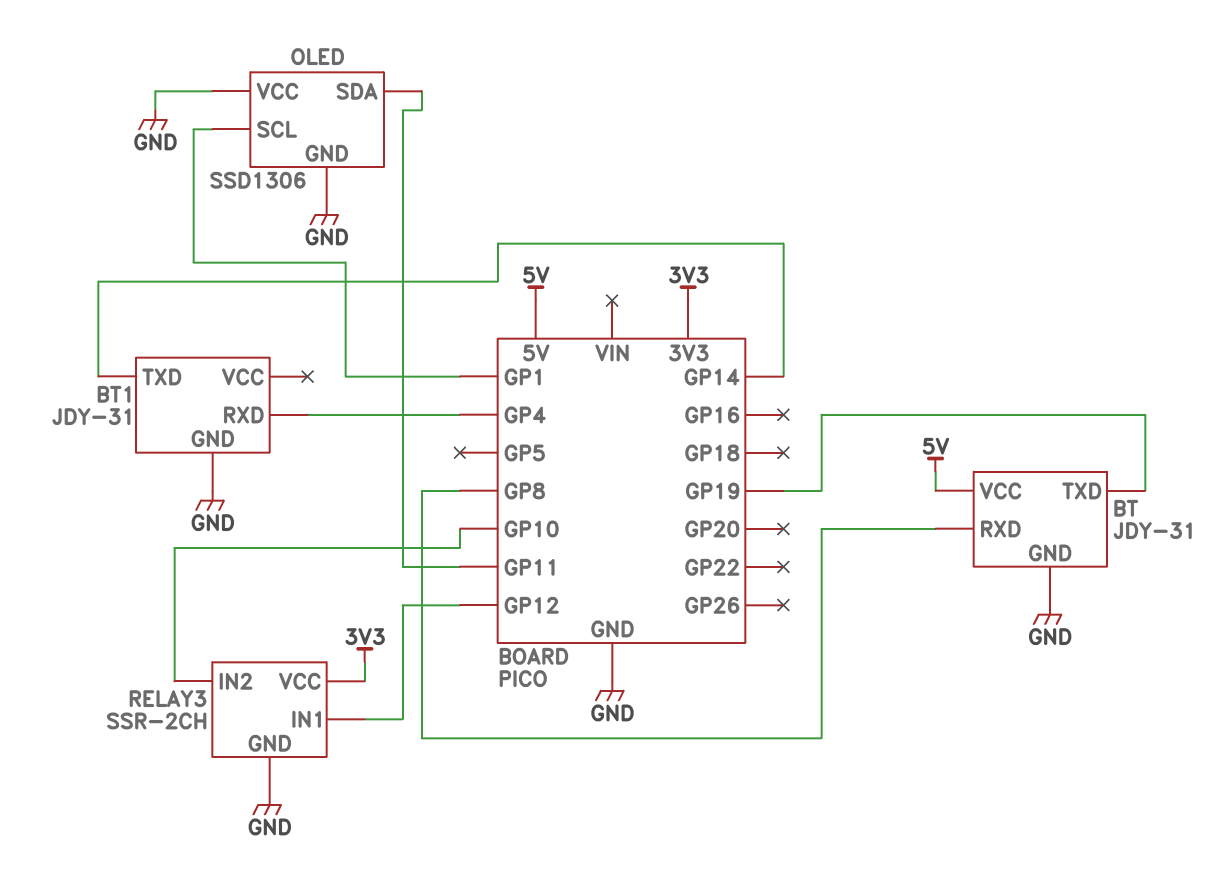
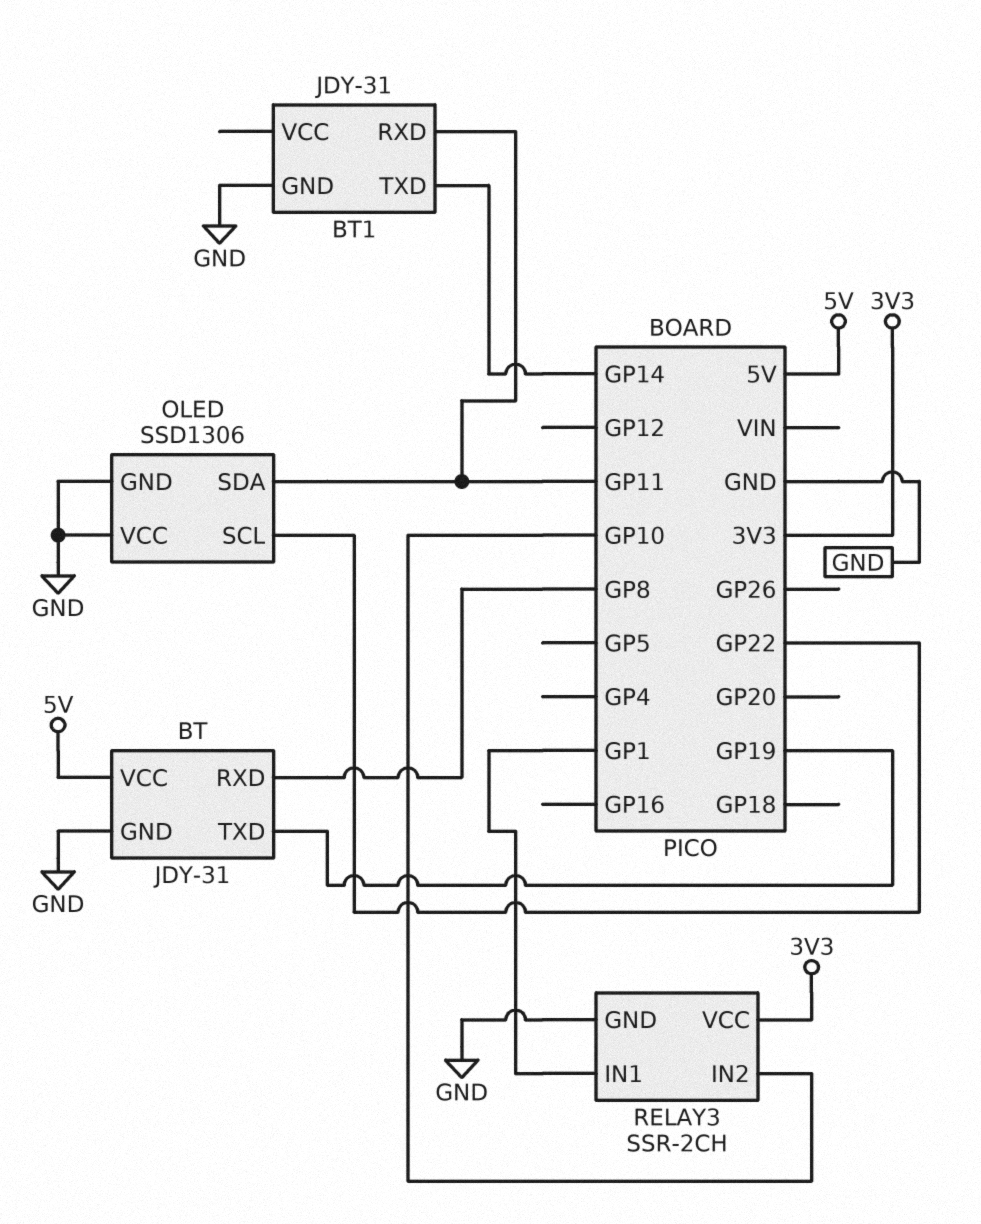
BT1 pin RXD: GP4 -> GP11
OLED pin SCL: GP1 -> GP22
RELAY3 pin IN1: GP12 -> GP1

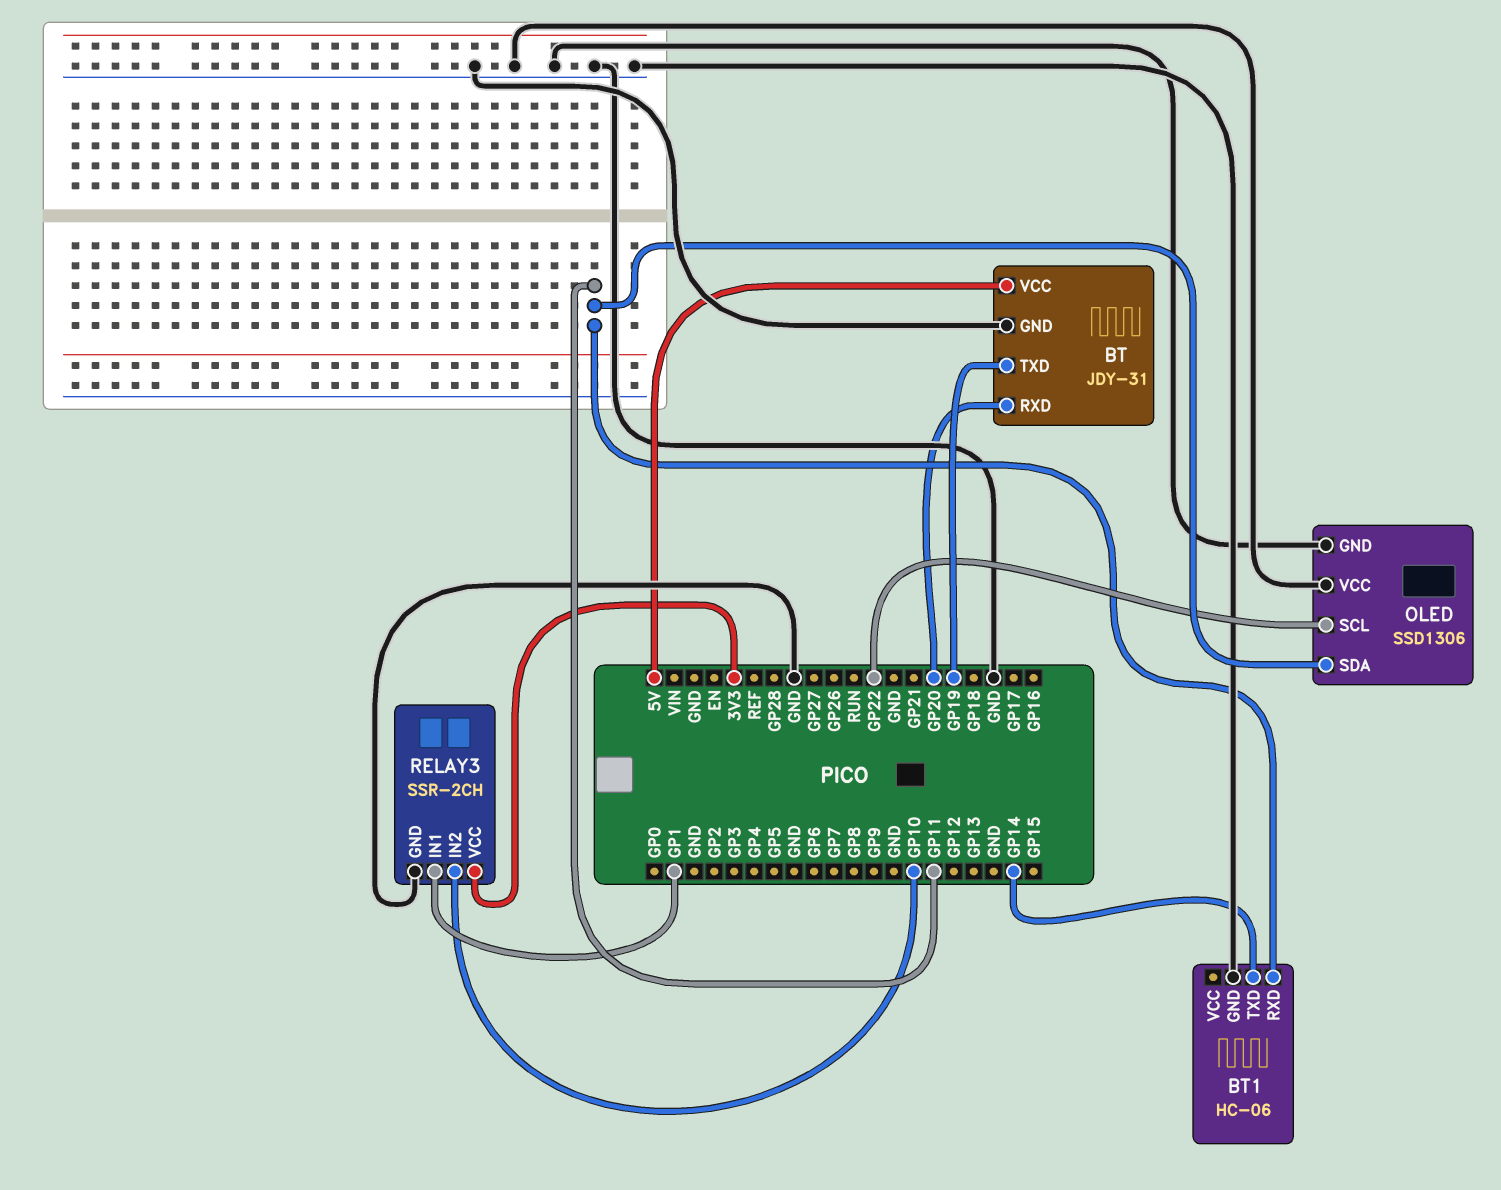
BT pin RXD: GP8 -> GP20
BT1: JDY-31 -> HC-06

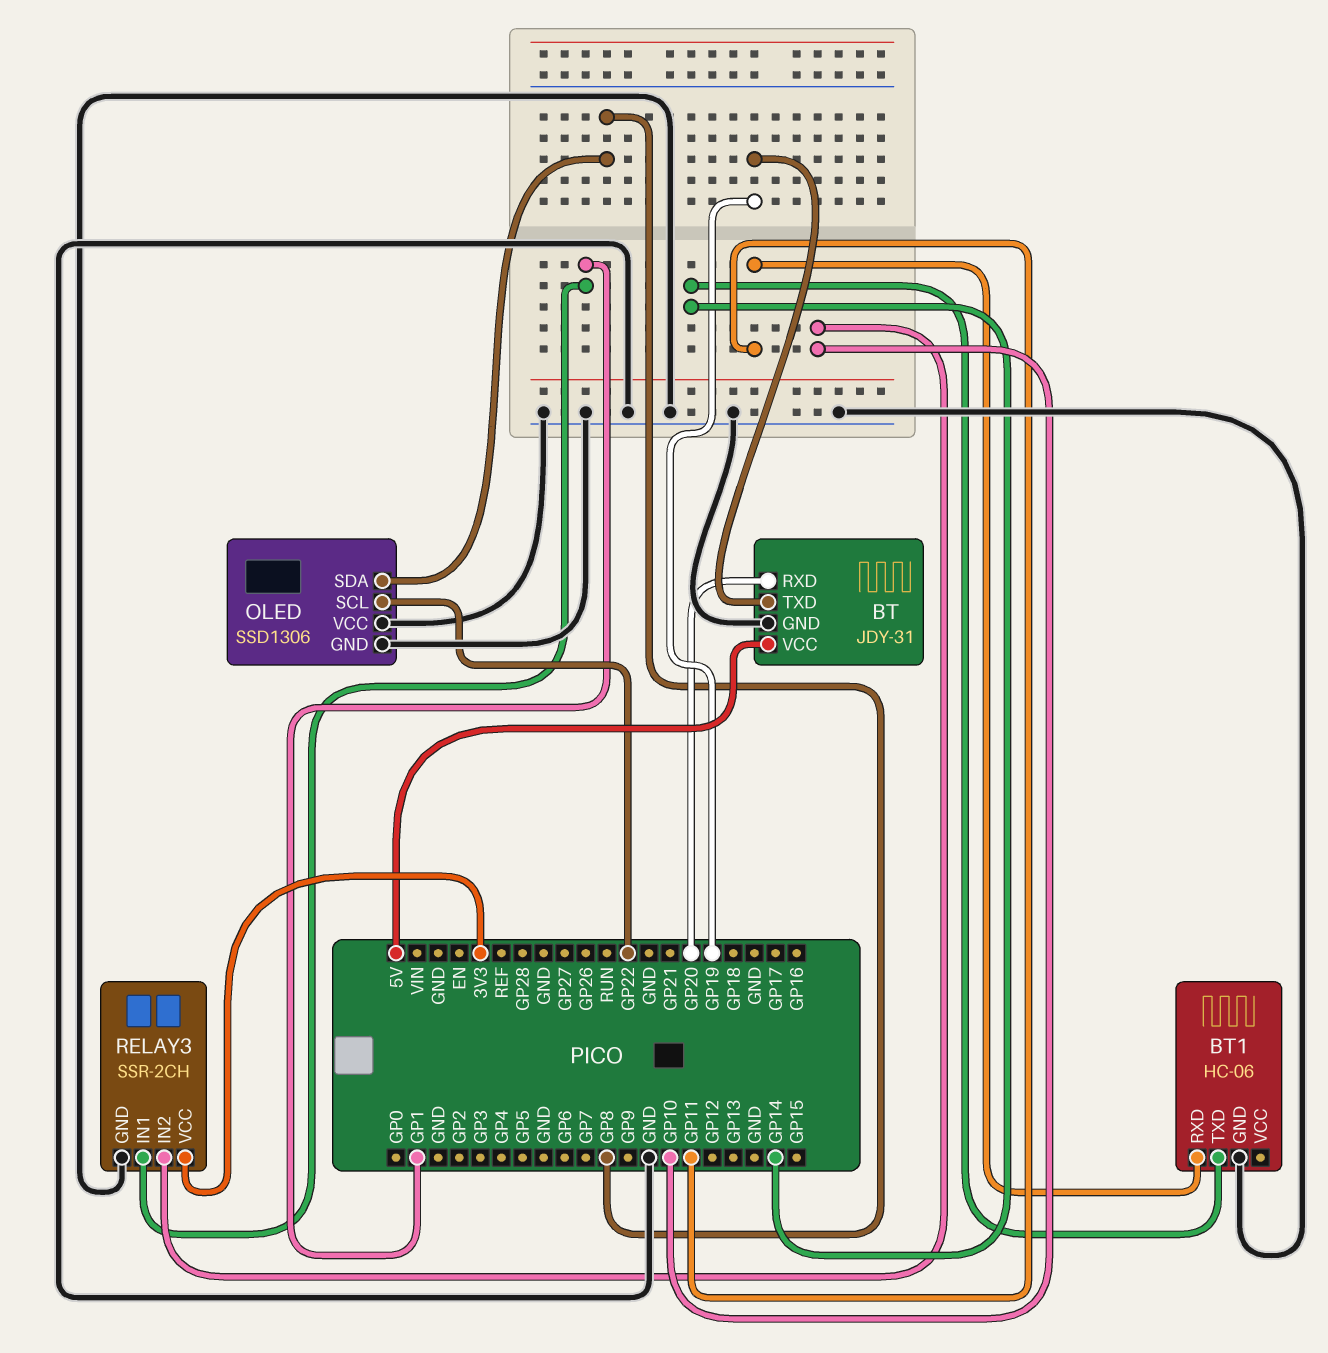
OLED pin SDA: GP11 -> GP8

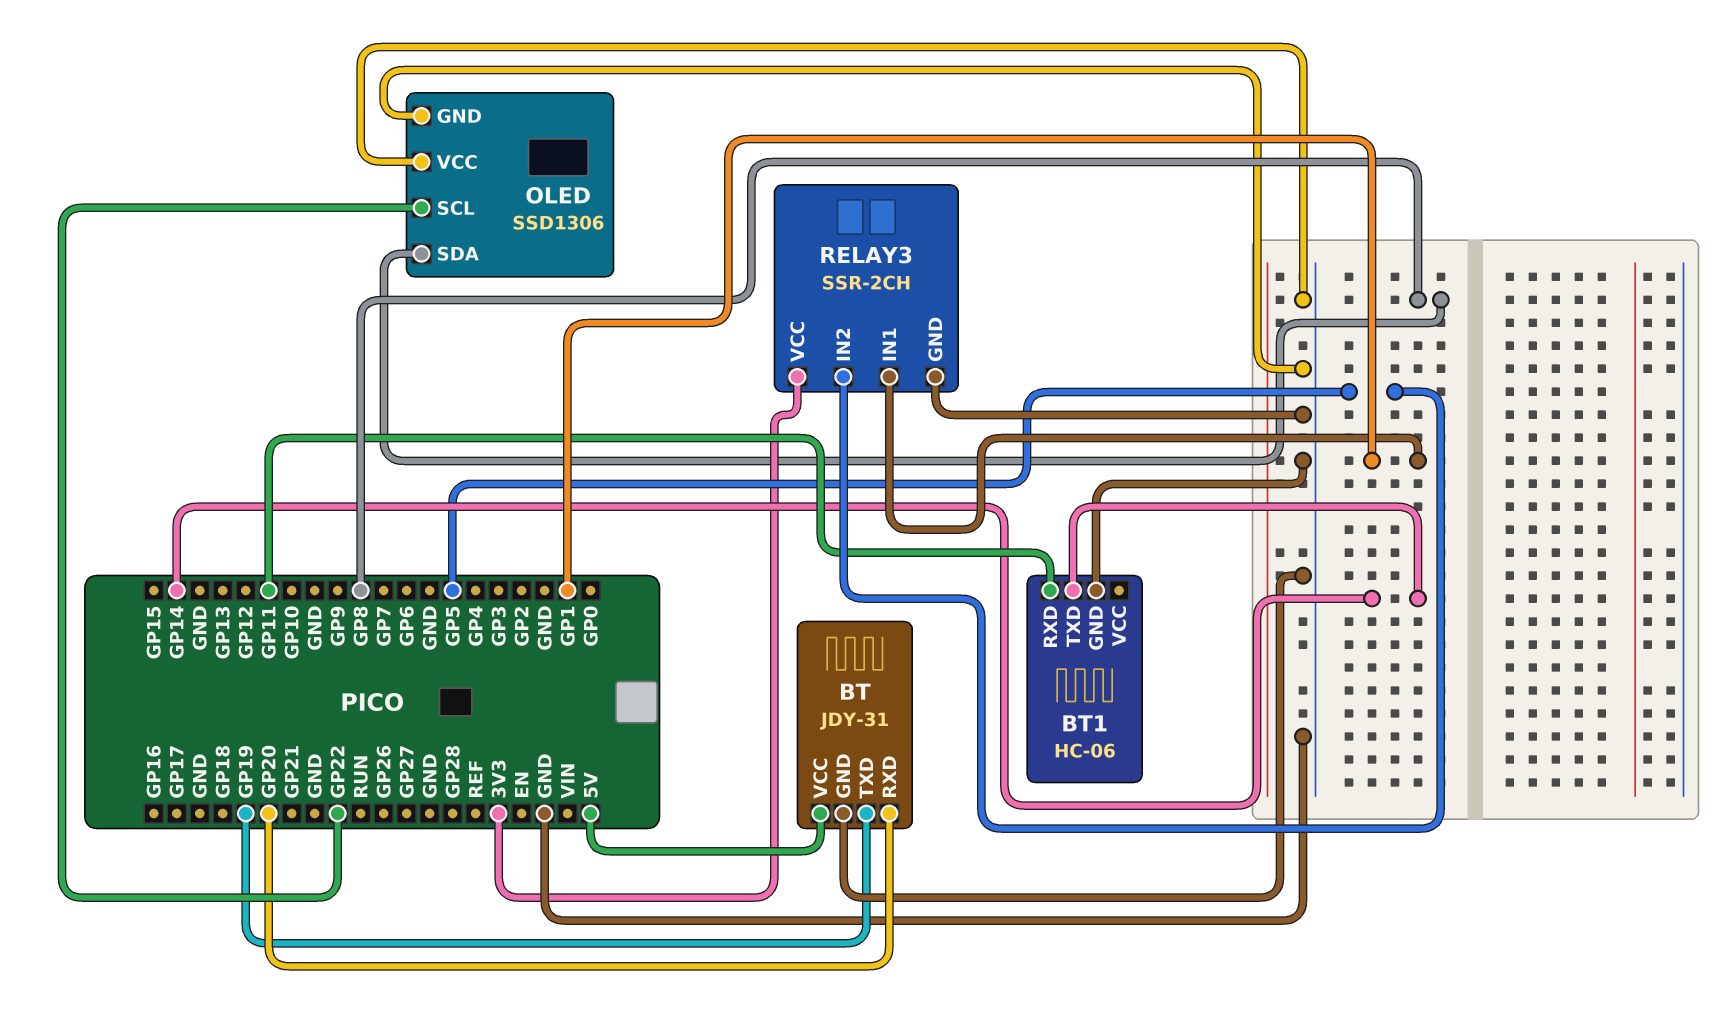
RELAY3 pin IN2: GP10 -> GP5

